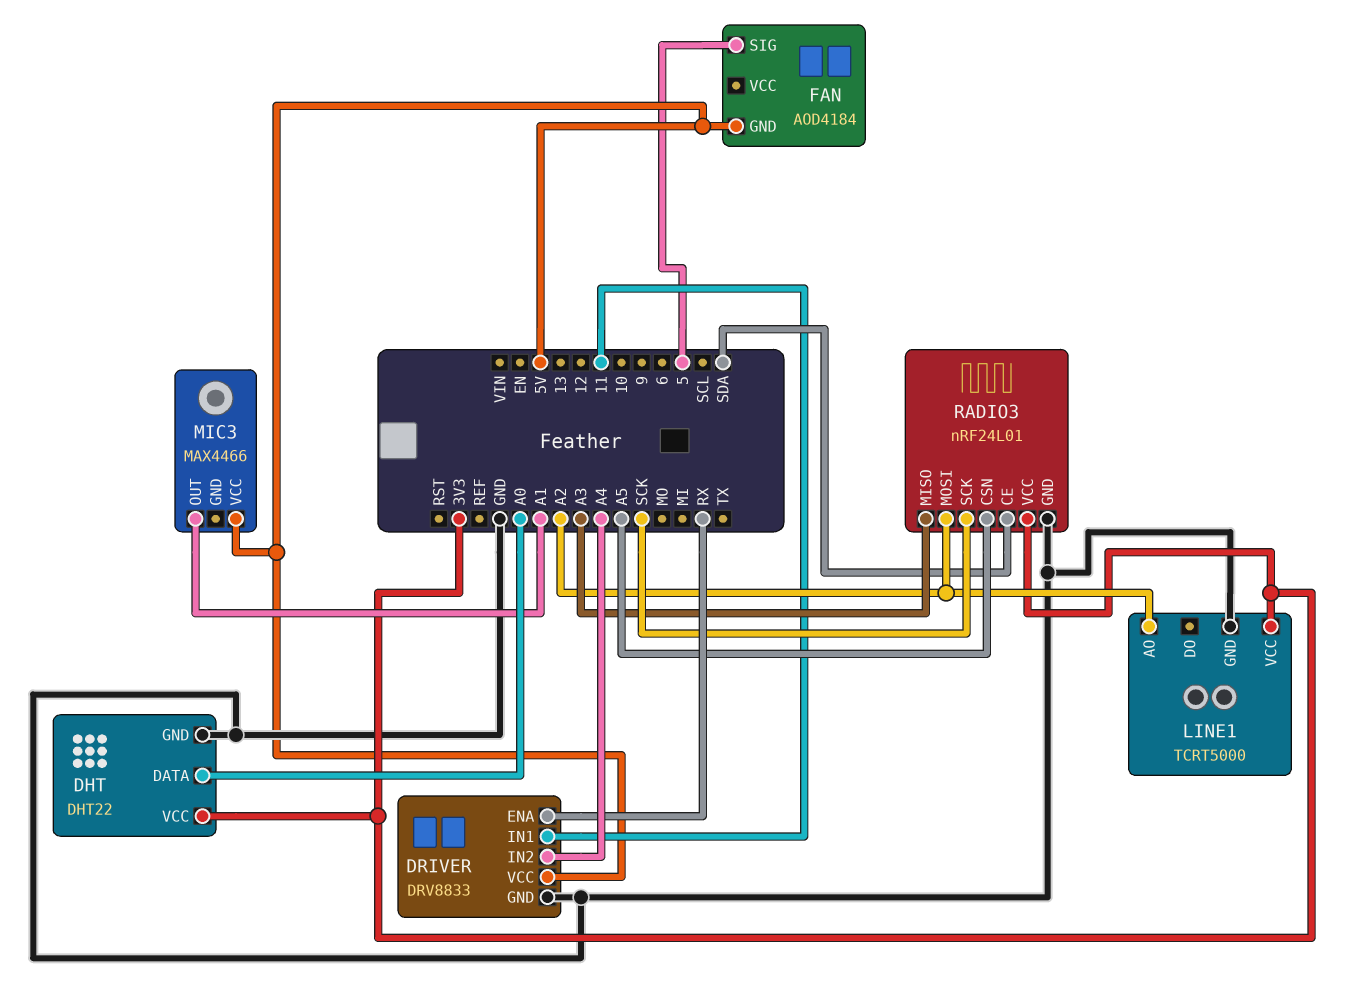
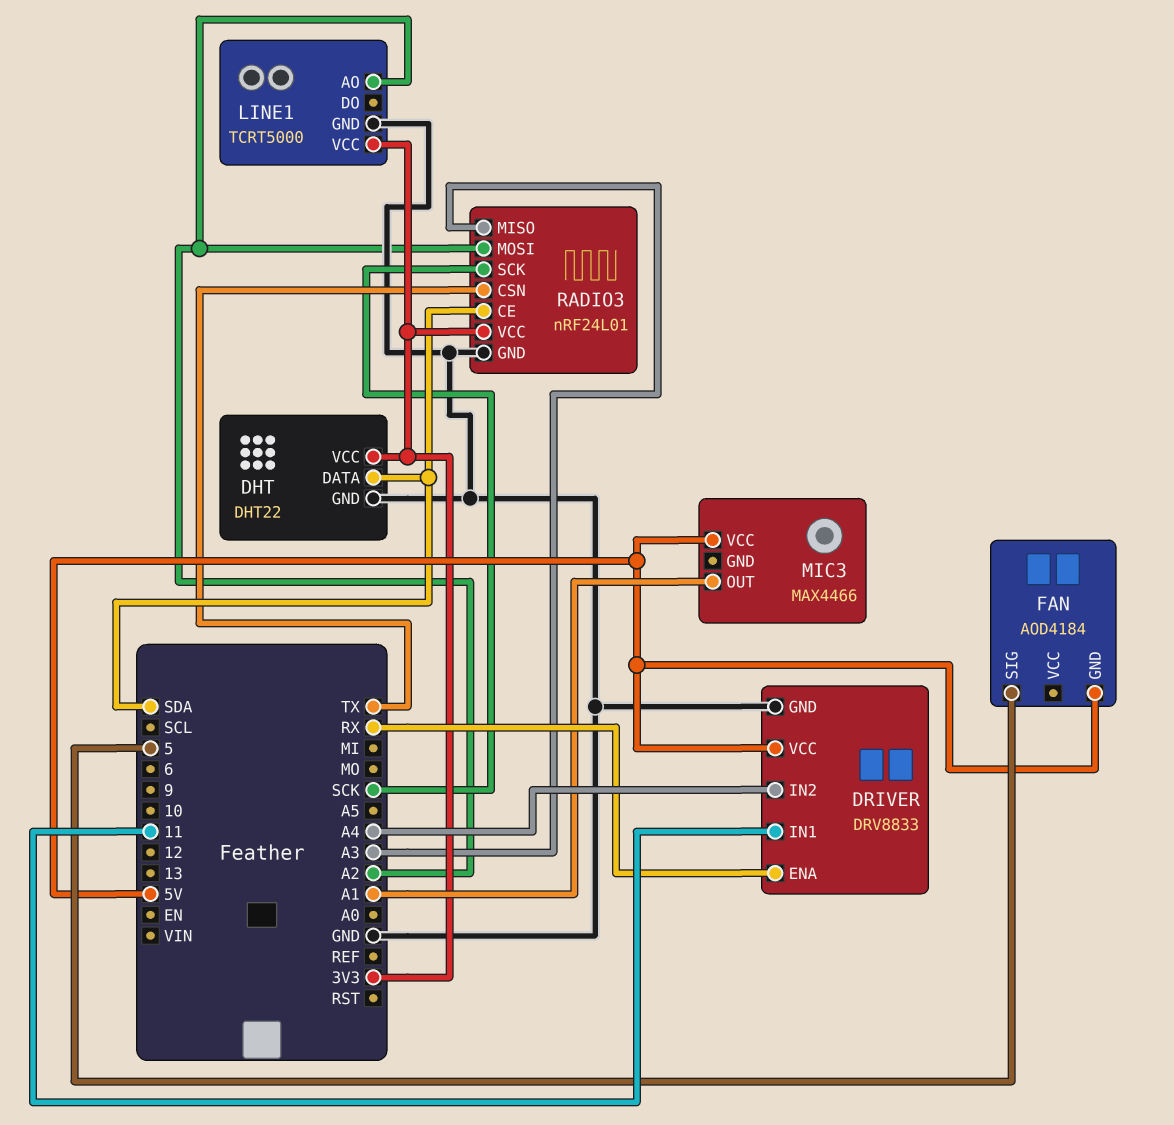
DHT pin DATA: A0 -> SDA
RADIO3 pin CSN: A5 -> TX

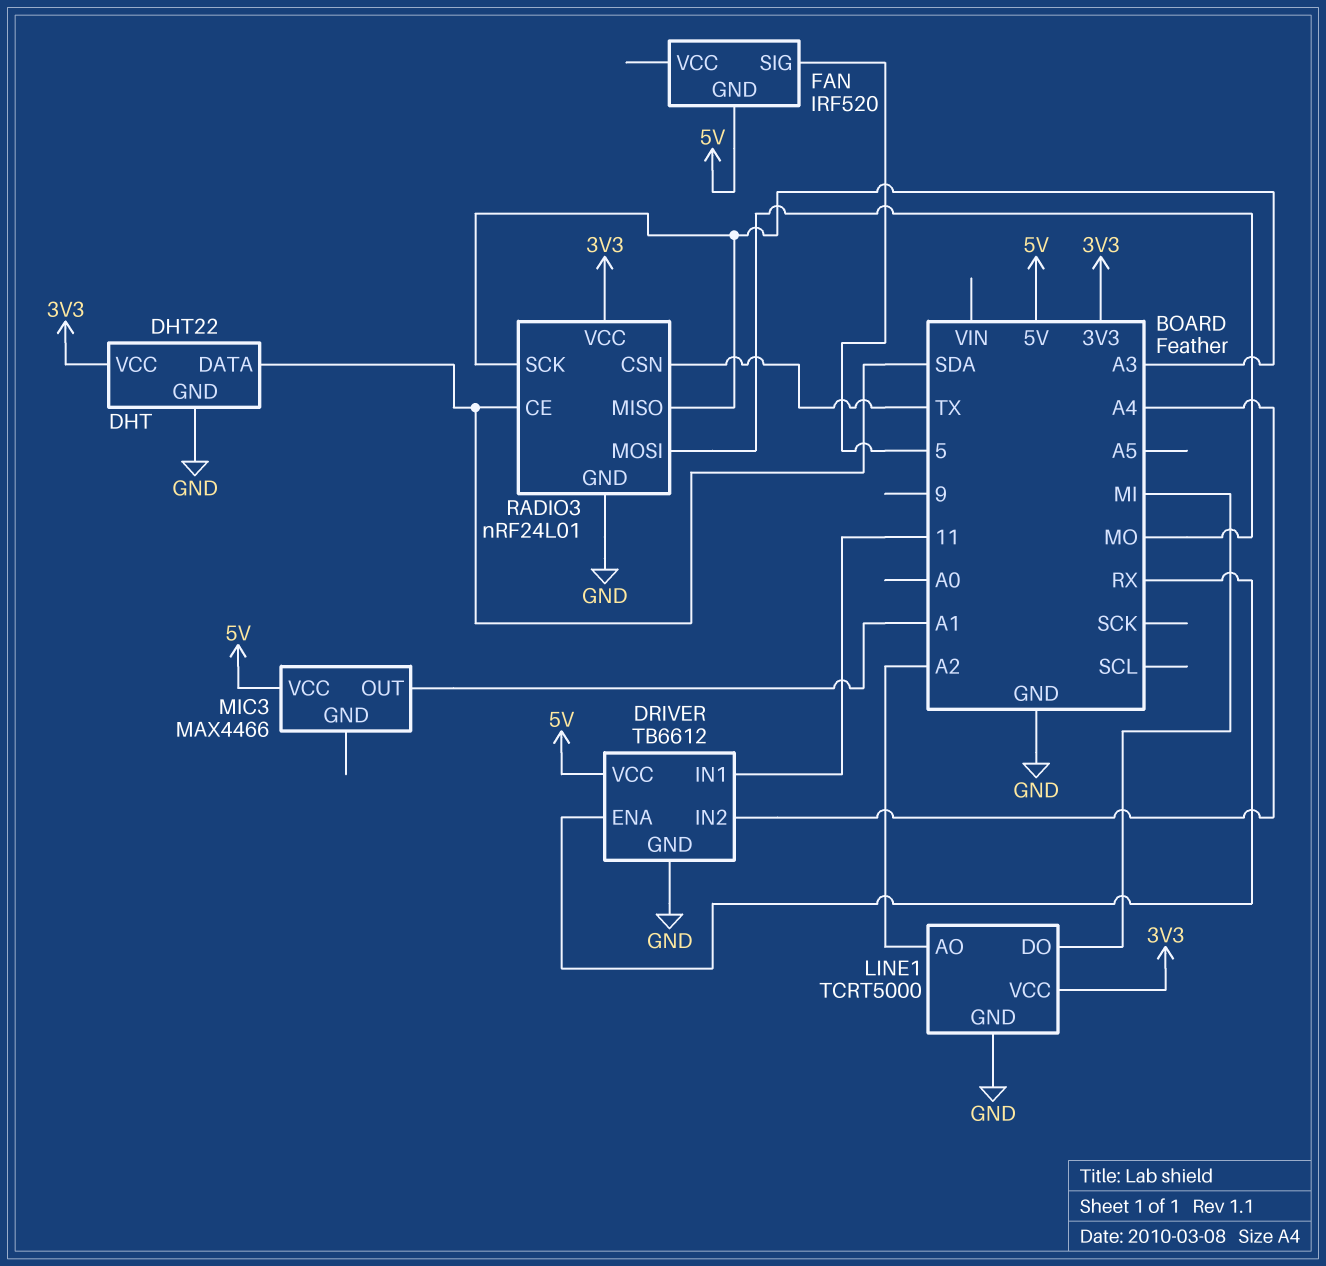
DRIVER: DRV8833 -> TB6612
FAN: AOD4184 -> IRF520
LINE1 pin DO: none -> MI
RADIO3 pin MOSI: A2 -> MO
RADIO3 pin SCK: SCK -> A3

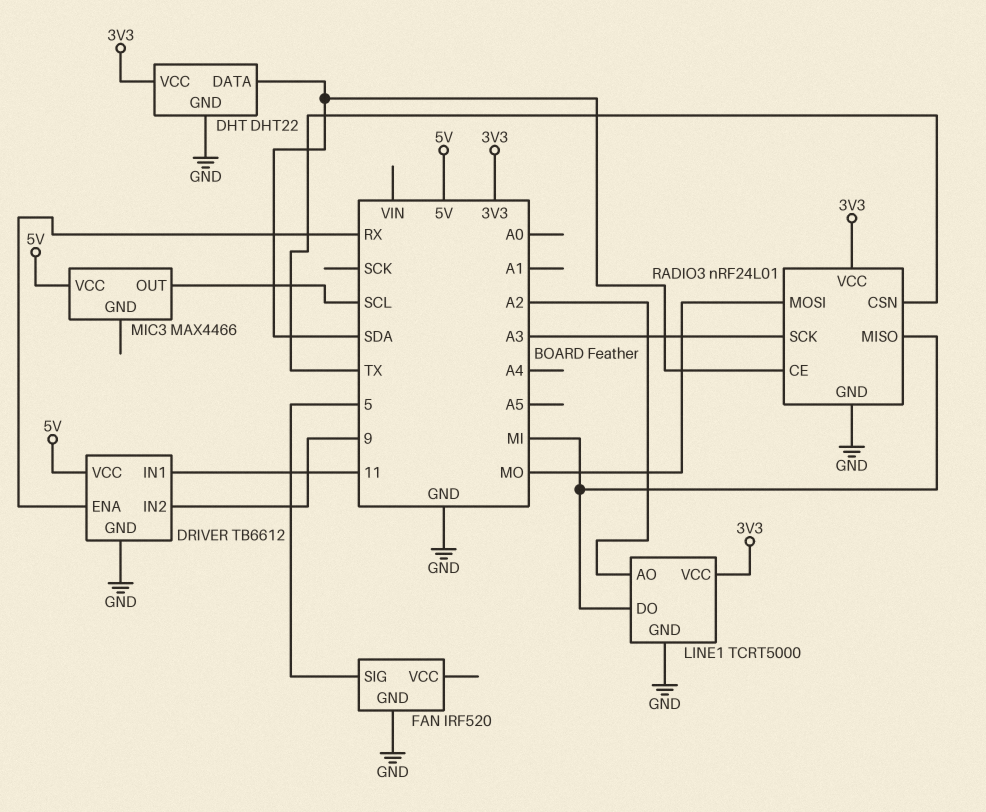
DRIVER pin IN2: A4 -> 9
FAN pin GND: 5V -> GND
MIC3 pin OUT: A1 -> SCL
RADIO3 pin MISO: A3 -> MI

